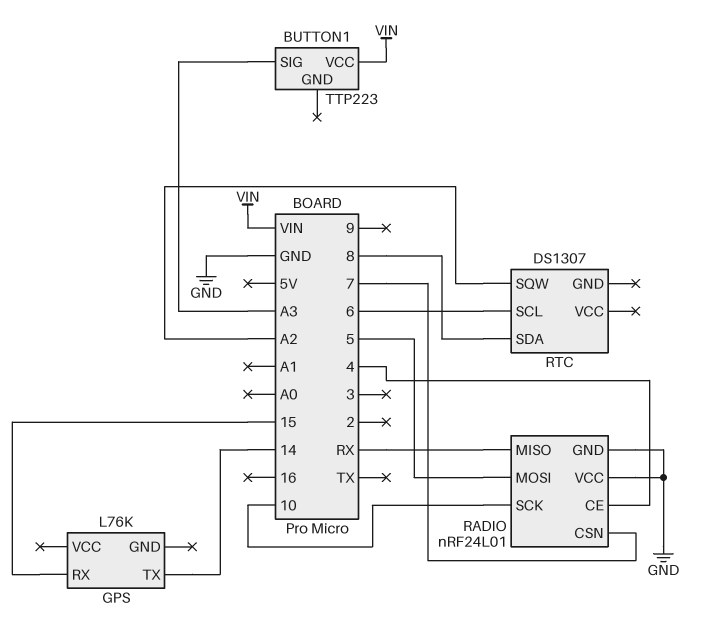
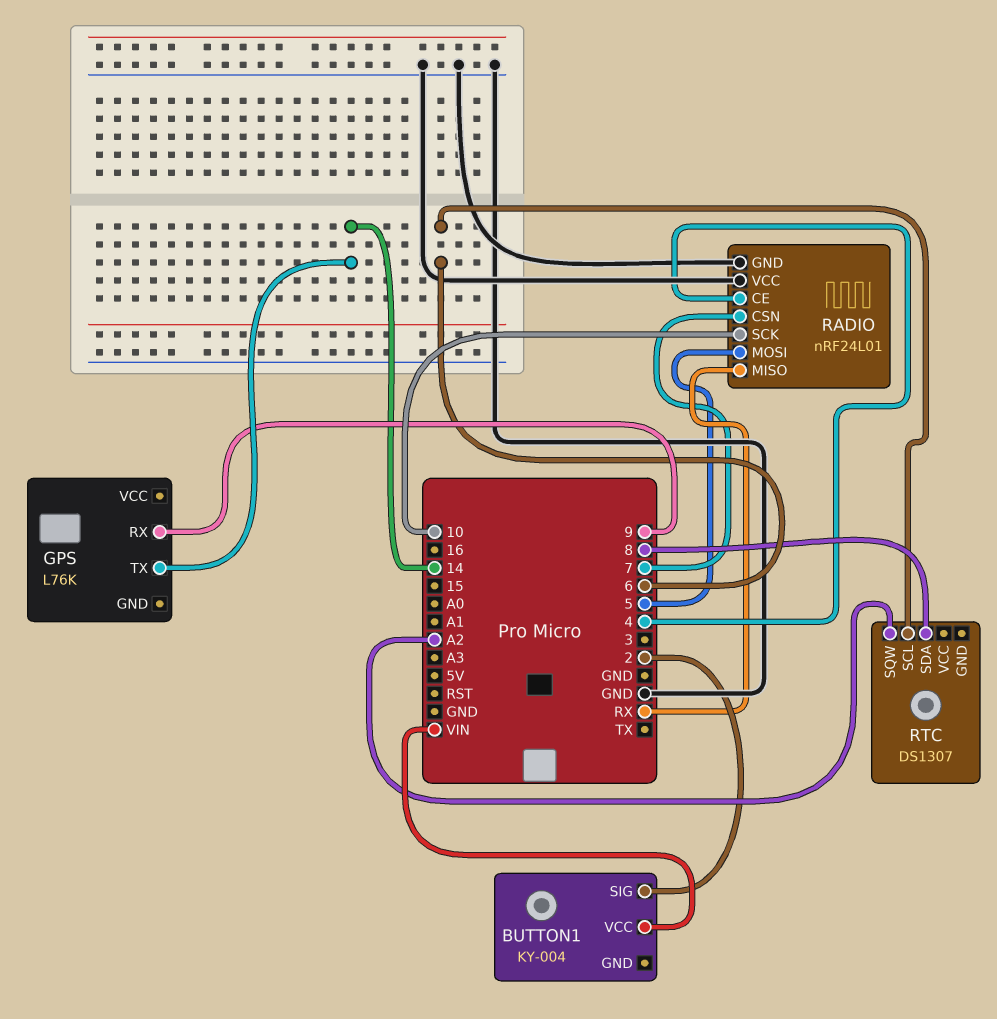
BUTTON1: TTP223 -> KY-004
BUTTON1 pin SIG: A3 -> 2
GPS pin RX: 15 -> 9

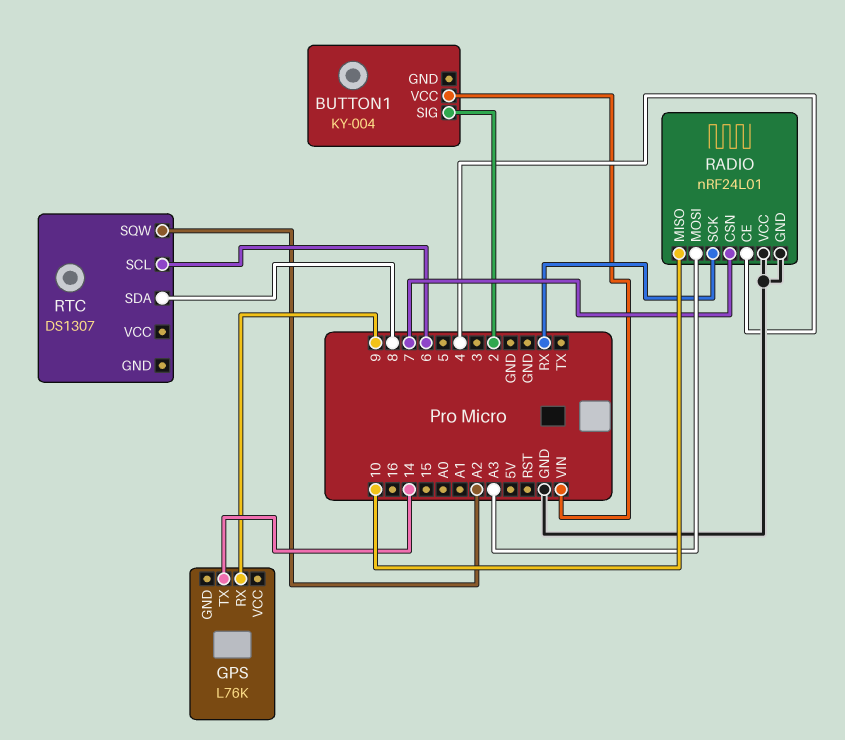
RADIO pin MISO: RX -> 10
RADIO pin MOSI: 5 -> A3
RADIO pin SCK: 10 -> RX

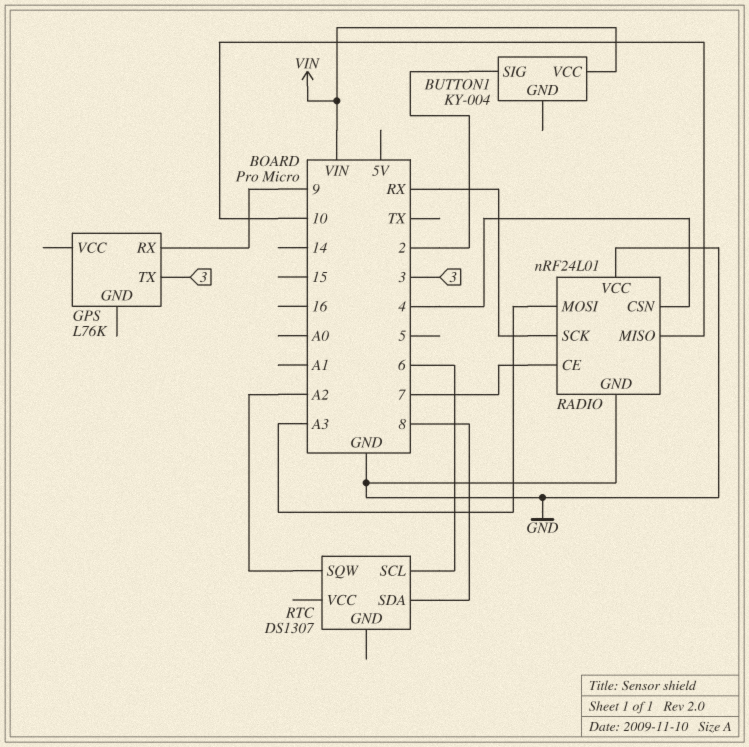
GPS pin TX: 14 -> 3
RADIO pin CE: 4 -> 7
RADIO pin CSN: 7 -> 4

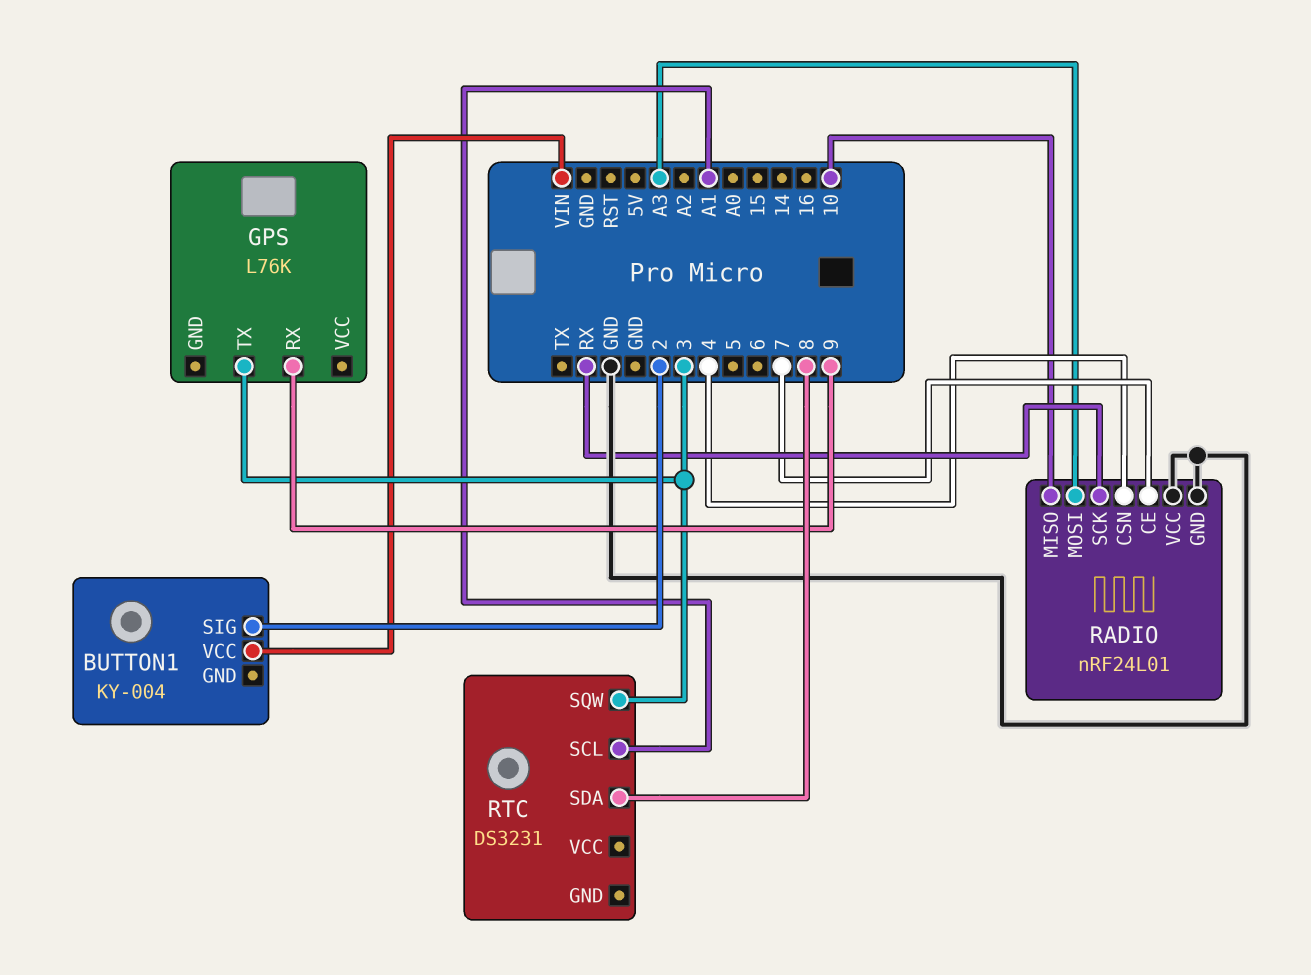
RTC: DS1307 -> DS3231
RTC pin SCL: 6 -> A1
RTC pin SQW: A2 -> 3

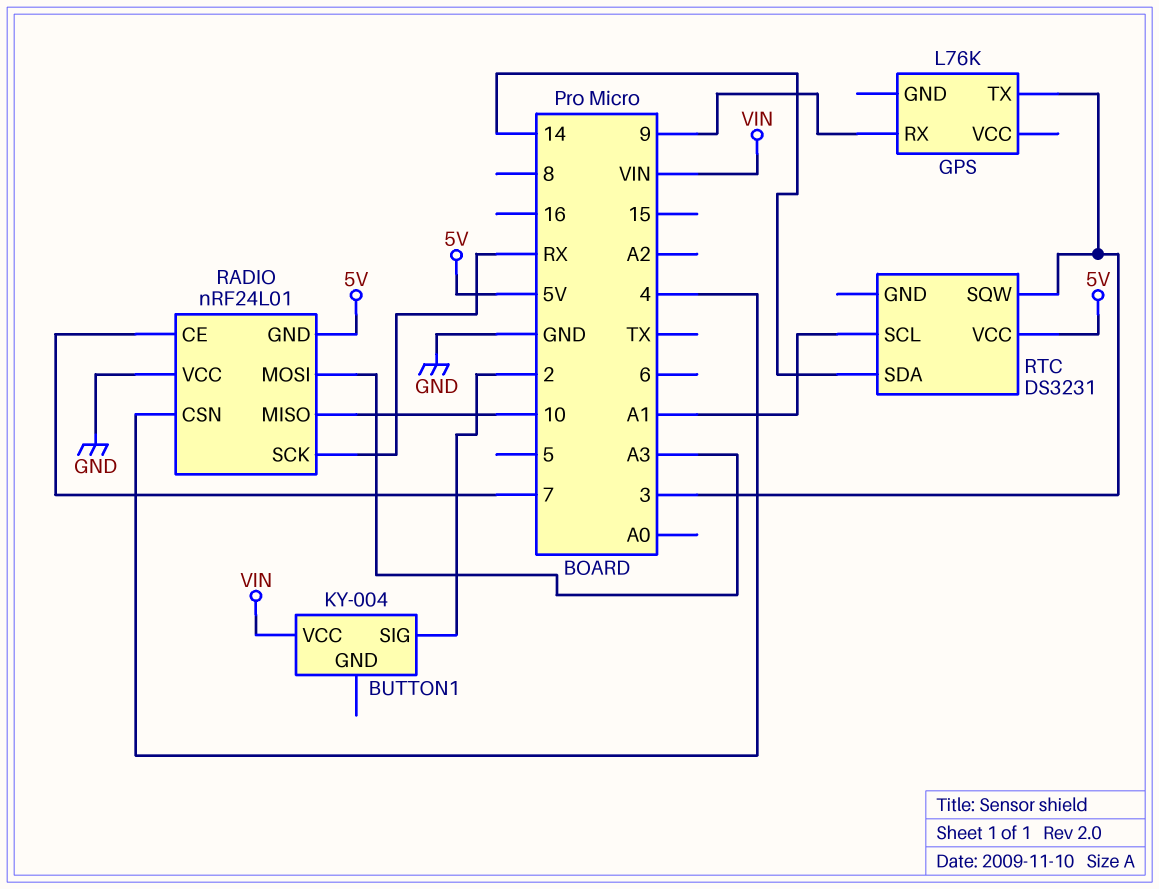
RADIO pin GND: GND -> 5V
RTC pin SDA: 8 -> 14
RTC pin VCC: none -> 5V

